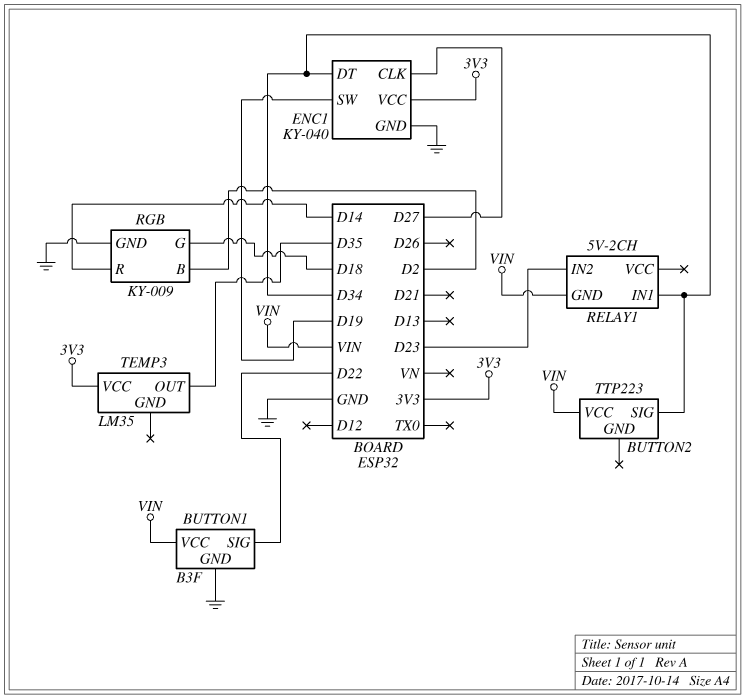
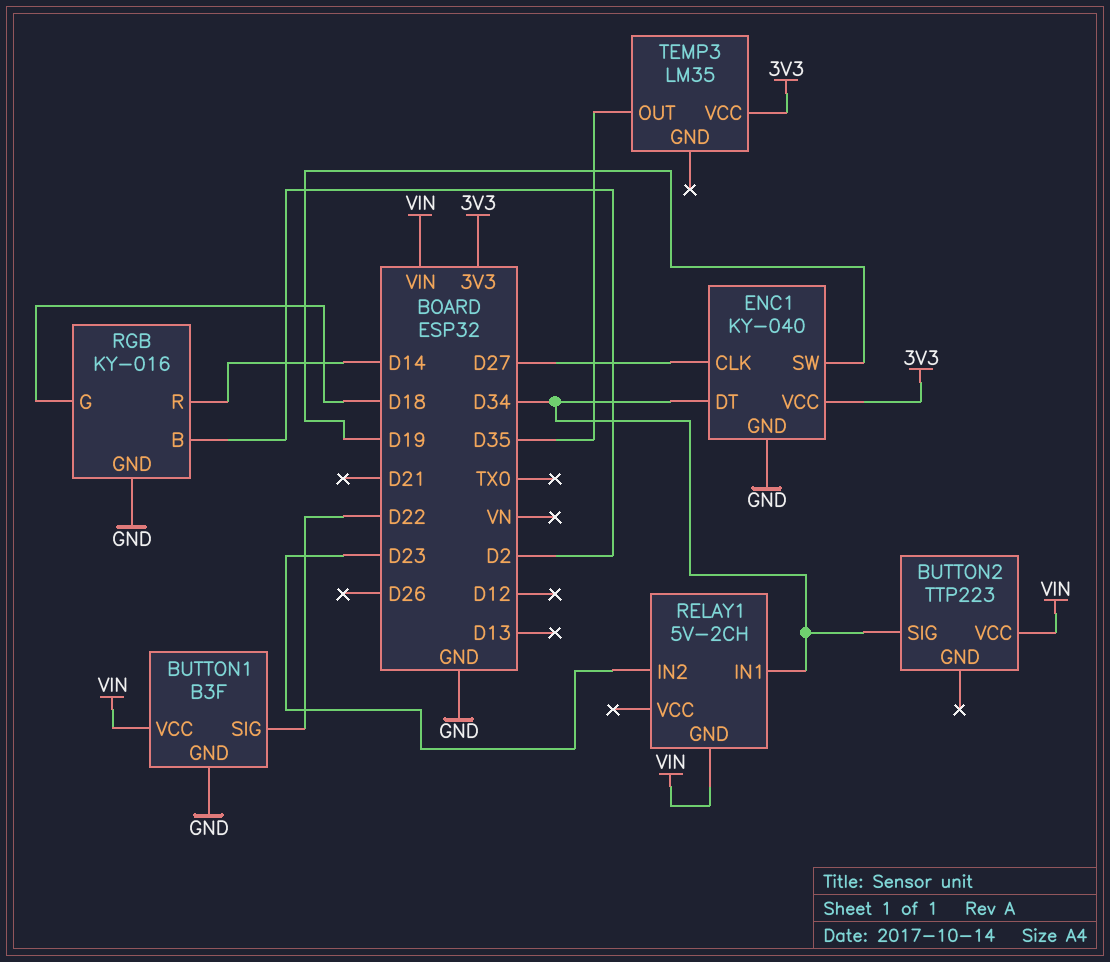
RGB: KY-009 -> KY-016

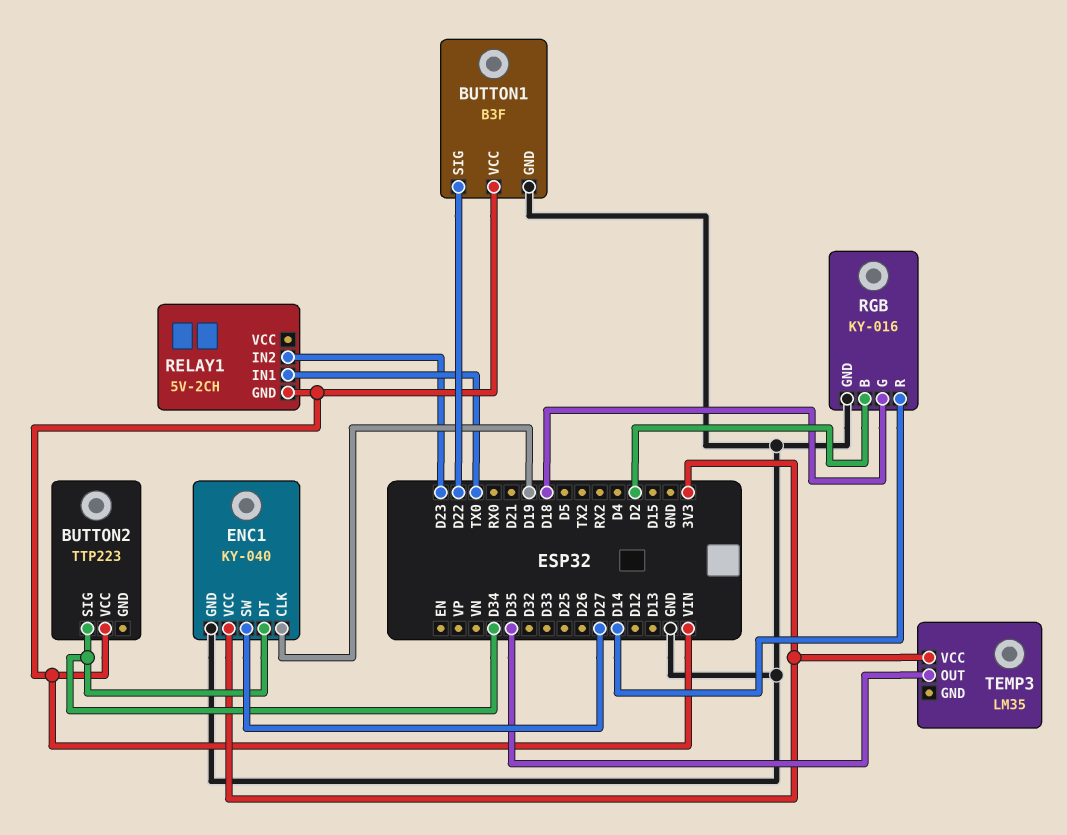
ENC1 pin CLK: D27 -> D19
ENC1 pin SW: D19 -> D27
RELAY1 pin IN1: D34 -> TX0

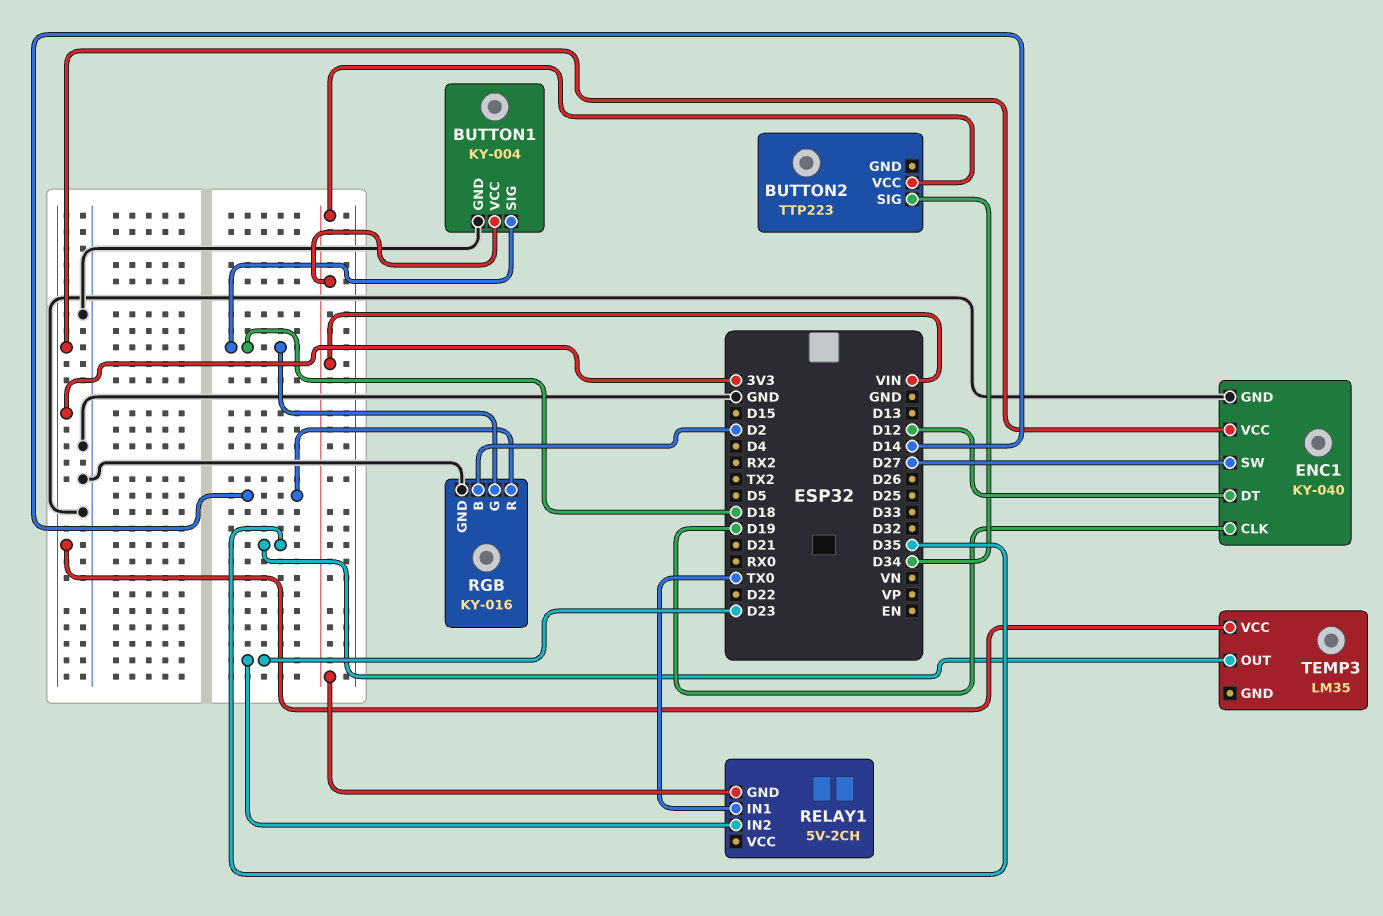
BUTTON1: B3F -> KY-004
BUTTON1 pin SIG: D22 -> D18
ENC1 pin DT: D34 -> D12

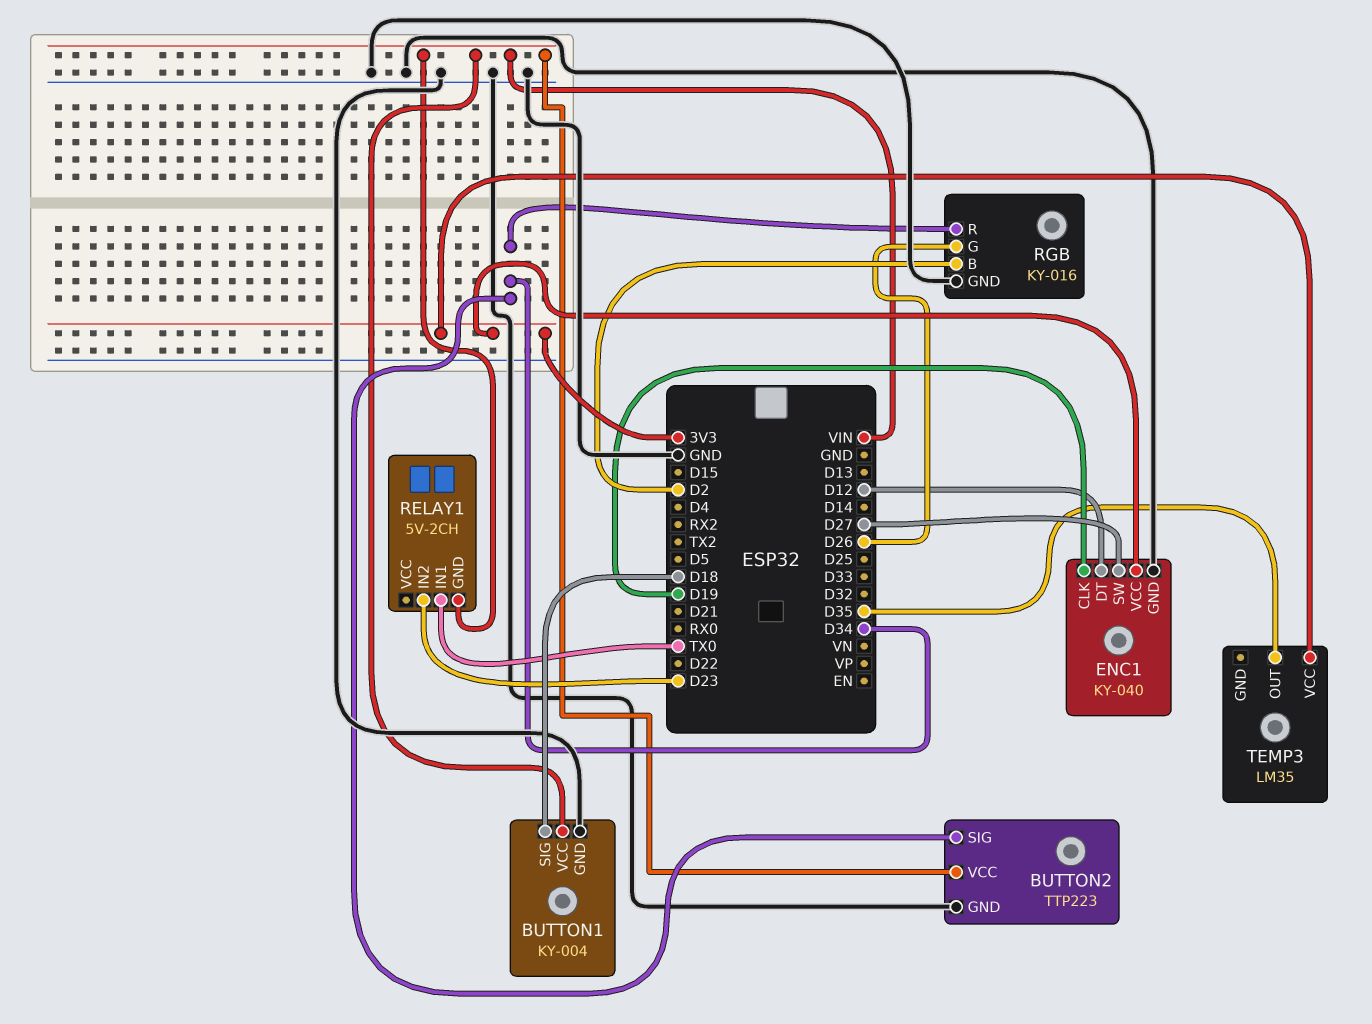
BUTTON2 pin GND: none -> GND
RGB pin G: D18 -> D26
RGB pin R: D14 -> D34

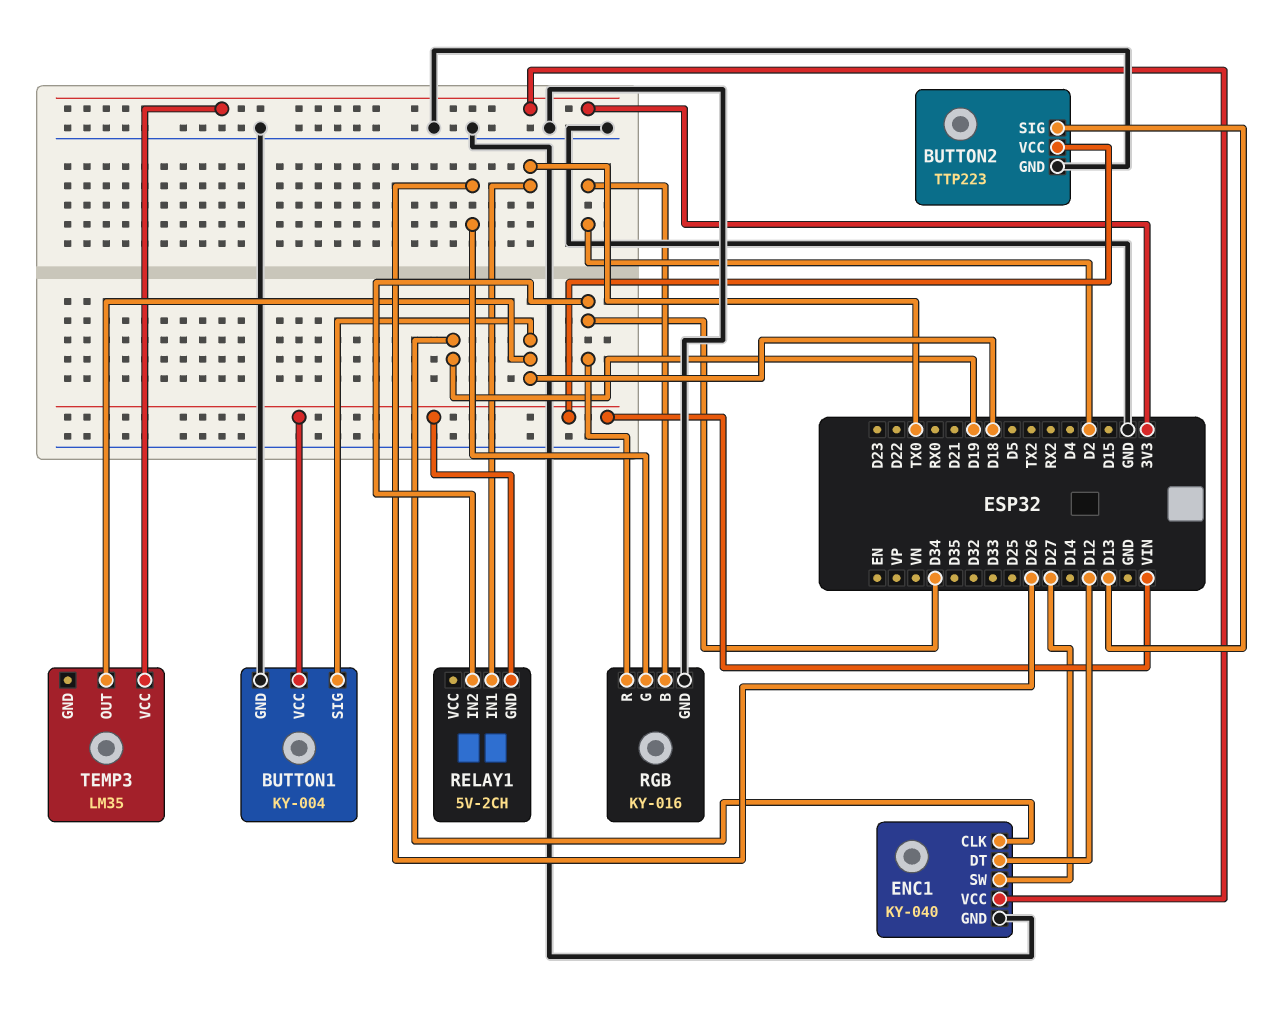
BUTTON2 pin SIG: D34 -> D13
RELAY1 pin IN2: D23 -> D34
TEMP3 pin OUT: D35 -> D18

